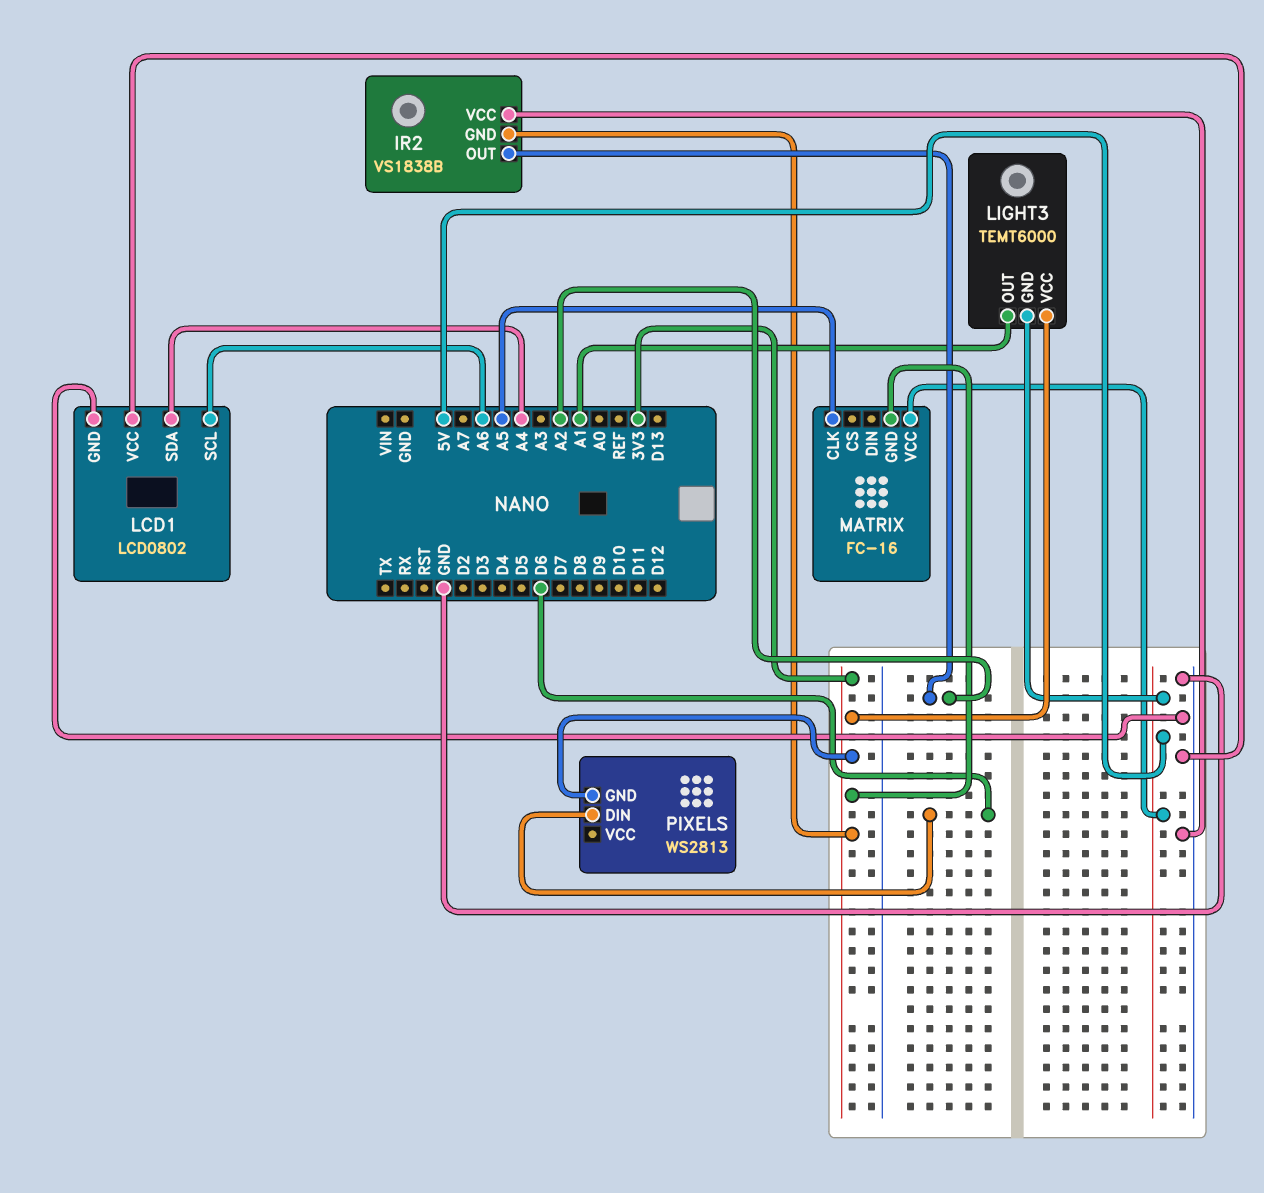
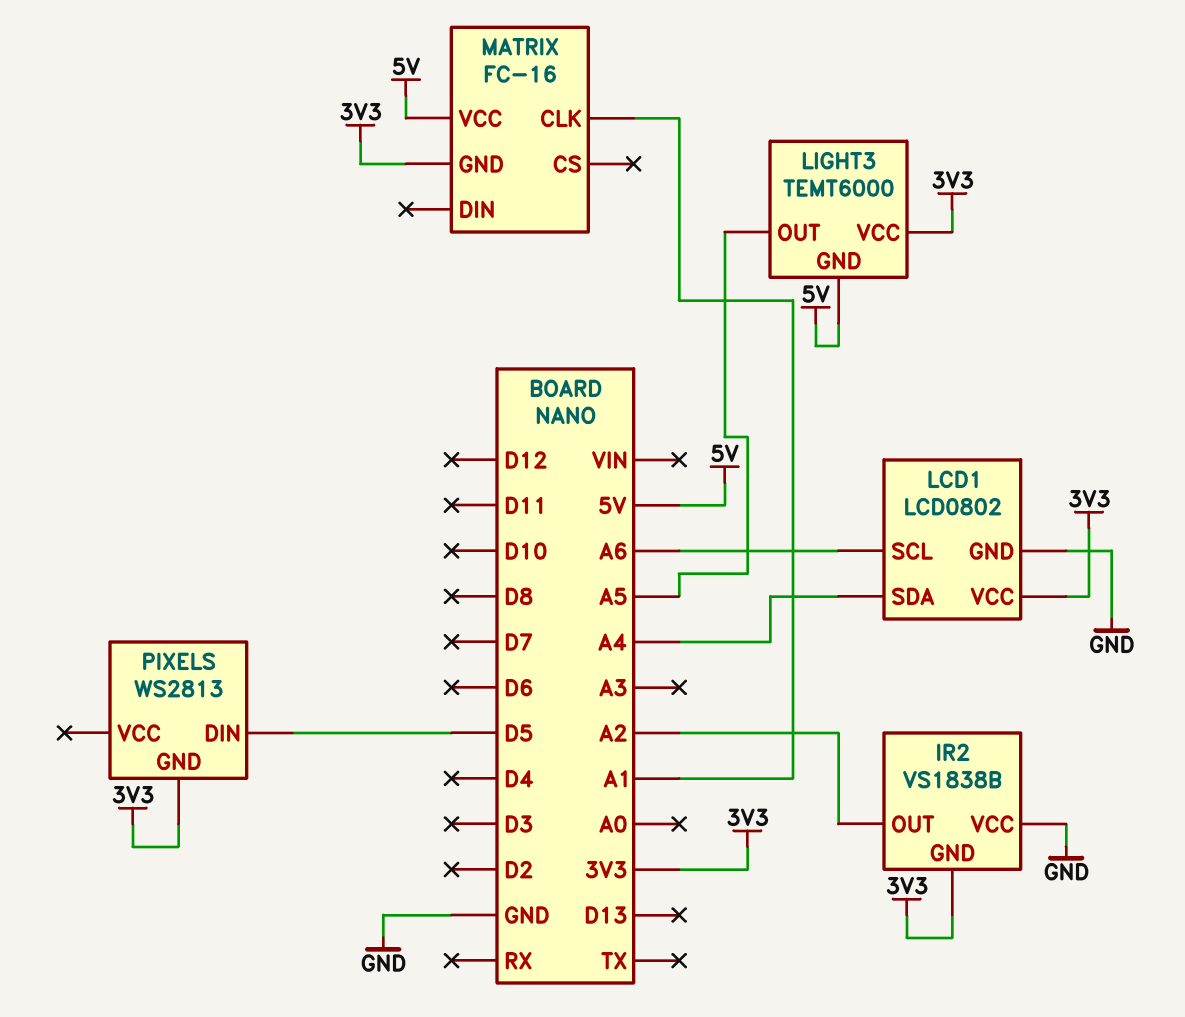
LCD1 pin VCC: GND -> 3V3
LIGHT3 pin OUT: A1 -> A5
MATRIX pin CLK: A5 -> A1
PIXELS pin DIN: D6 -> D5

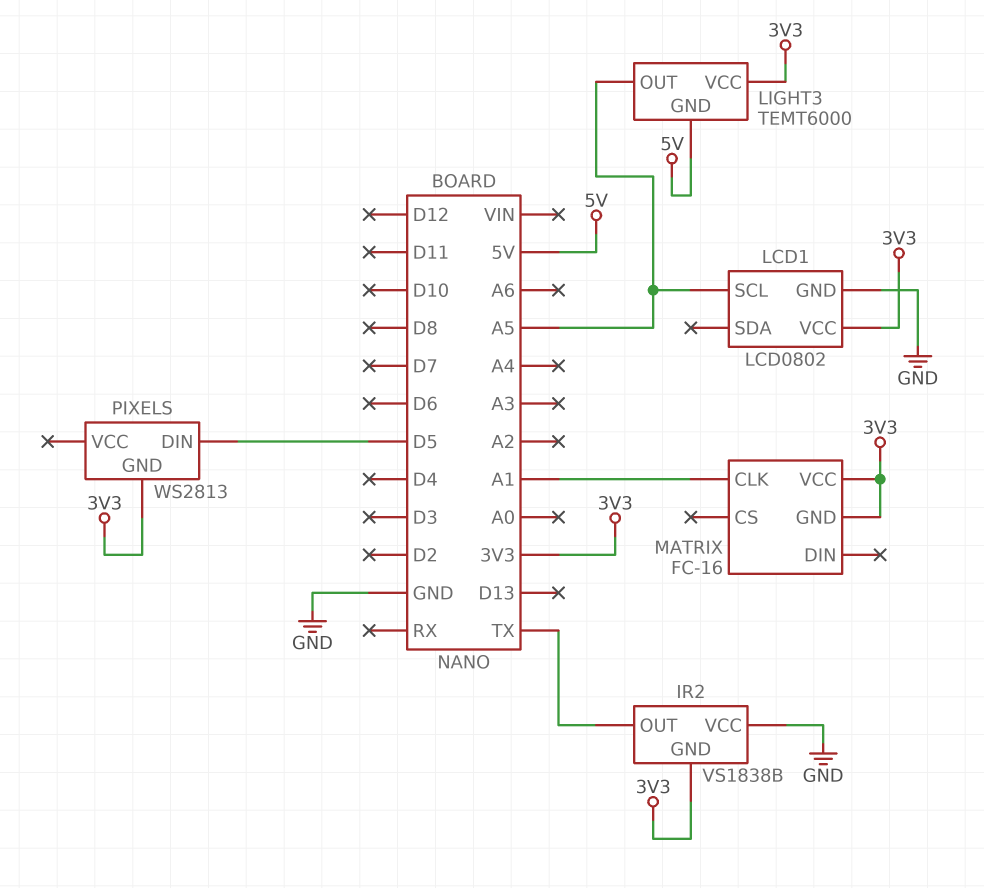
IR2 pin OUT: A2 -> TX
LCD1 pin SCL: A6 -> A5
LCD1 pin SDA: A4 -> none
MATRIX pin VCC: 5V -> 3V3

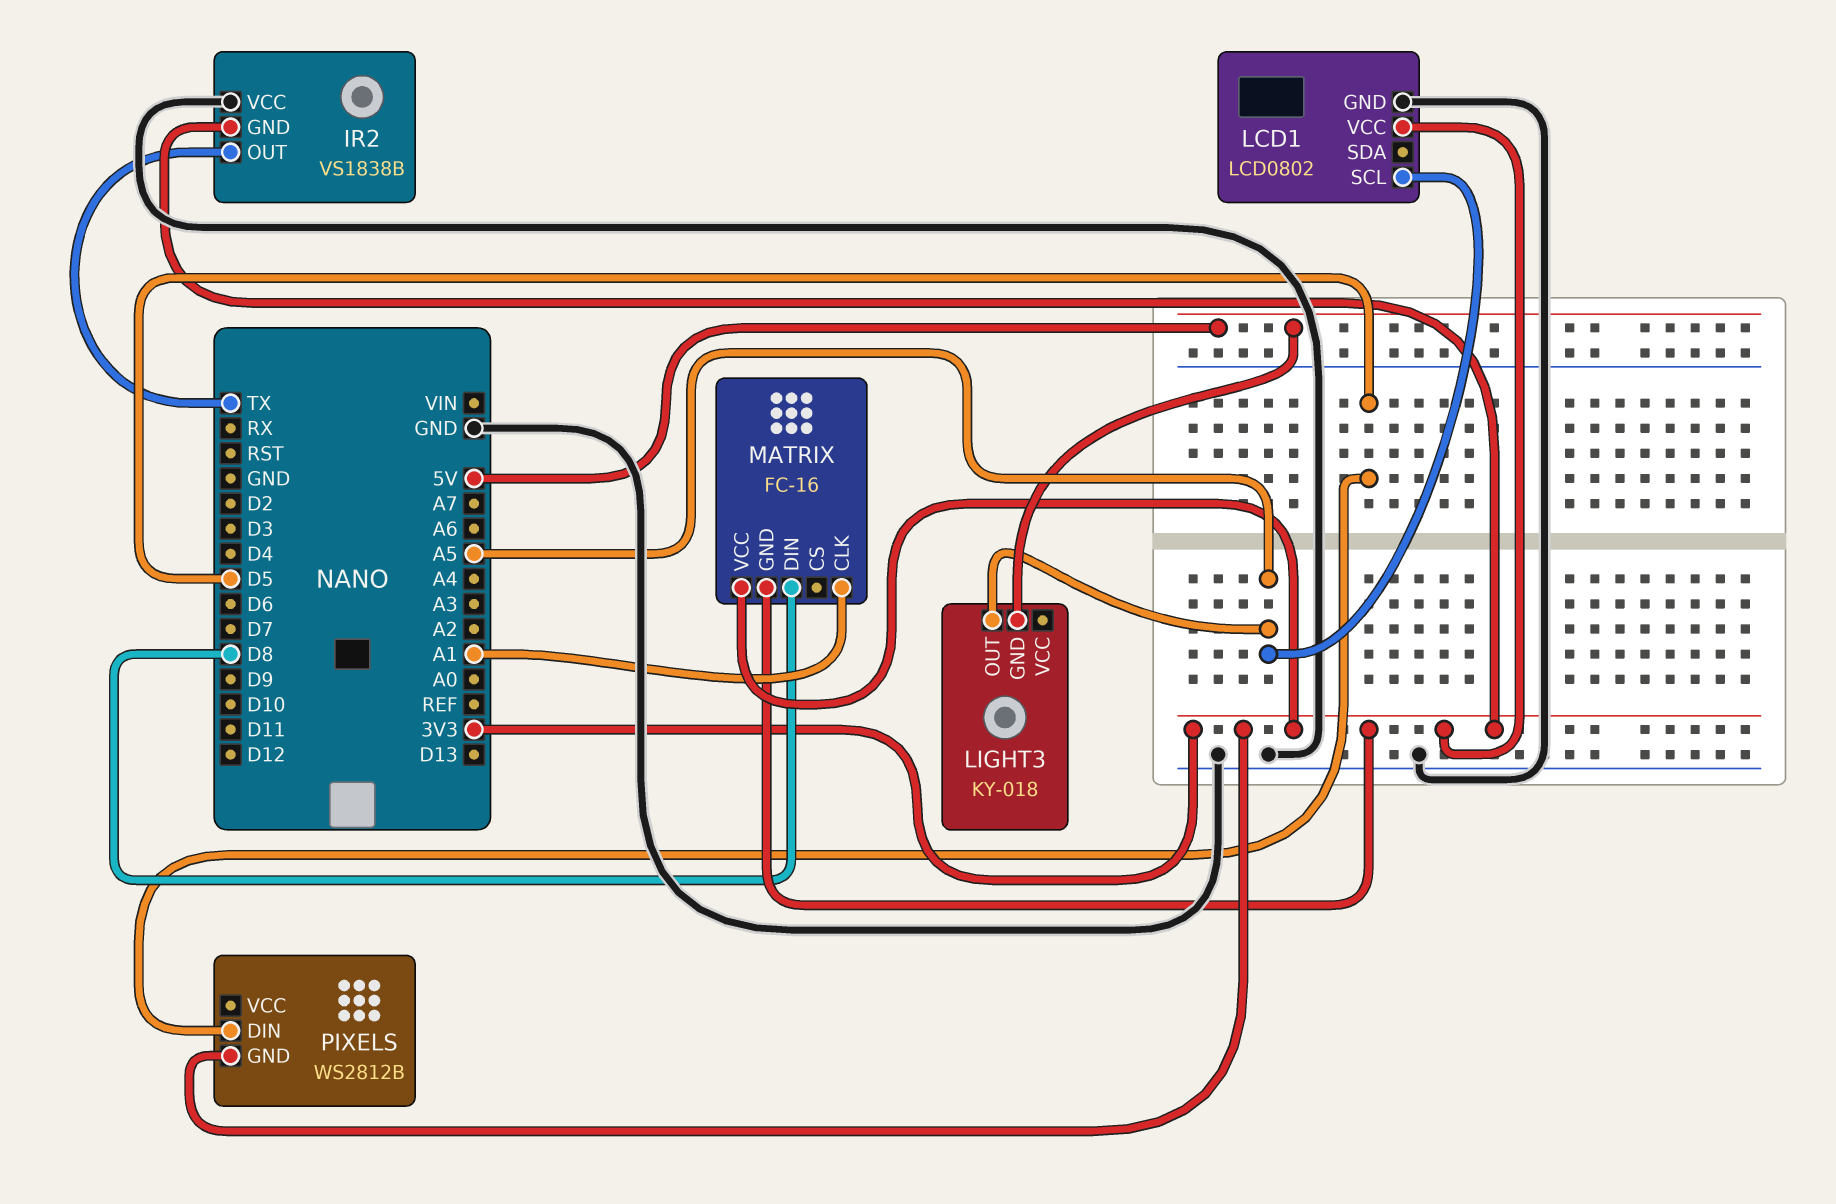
LIGHT3: TEMT6000 -> KY-018
LIGHT3 pin VCC: 3V3 -> none
MATRIX pin DIN: none -> D8
PIXELS: WS2813 -> WS2812B

